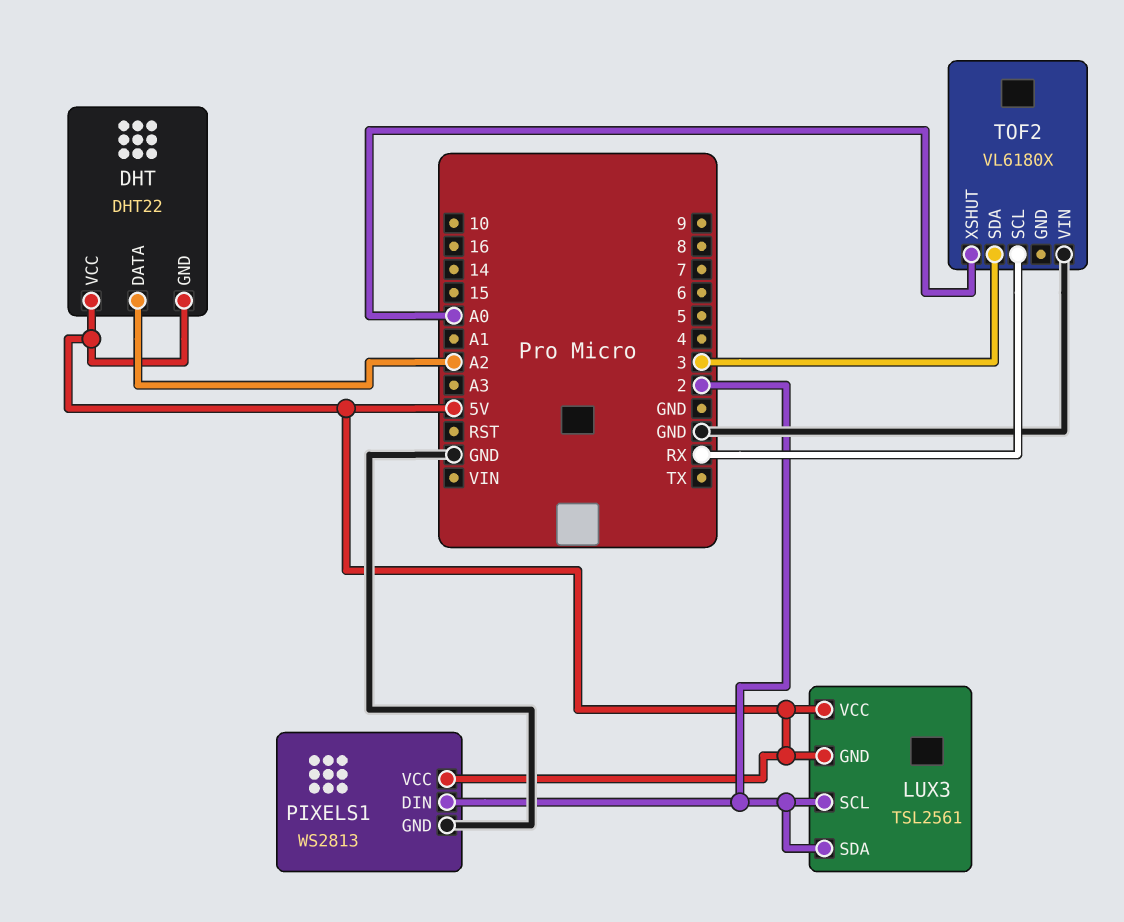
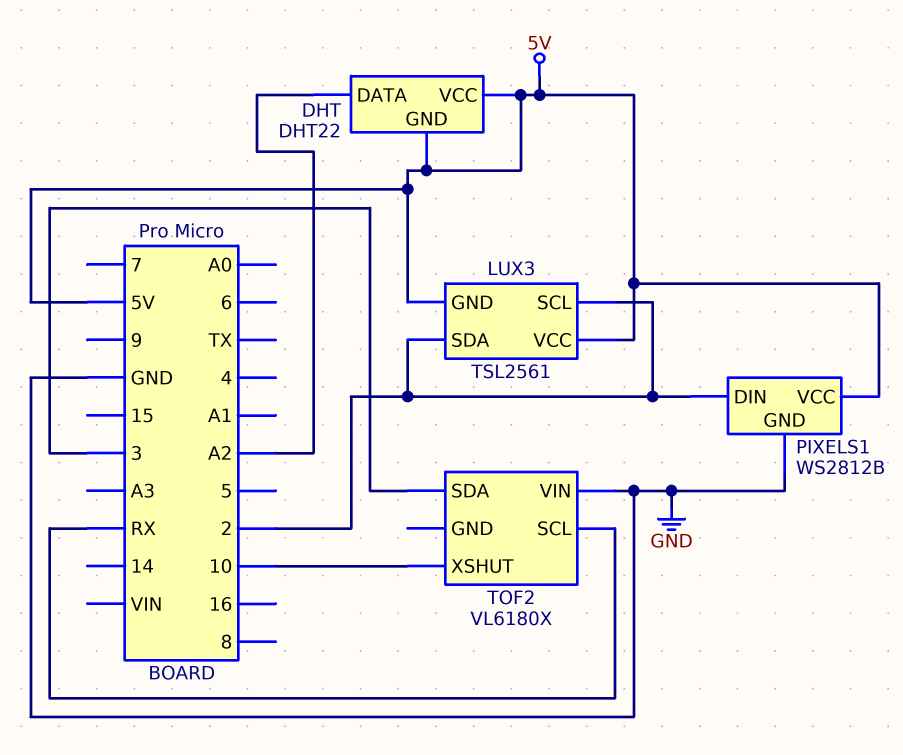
PIXELS1: WS2813 -> WS2812B
TOF2 pin XSHUT: A0 -> 10

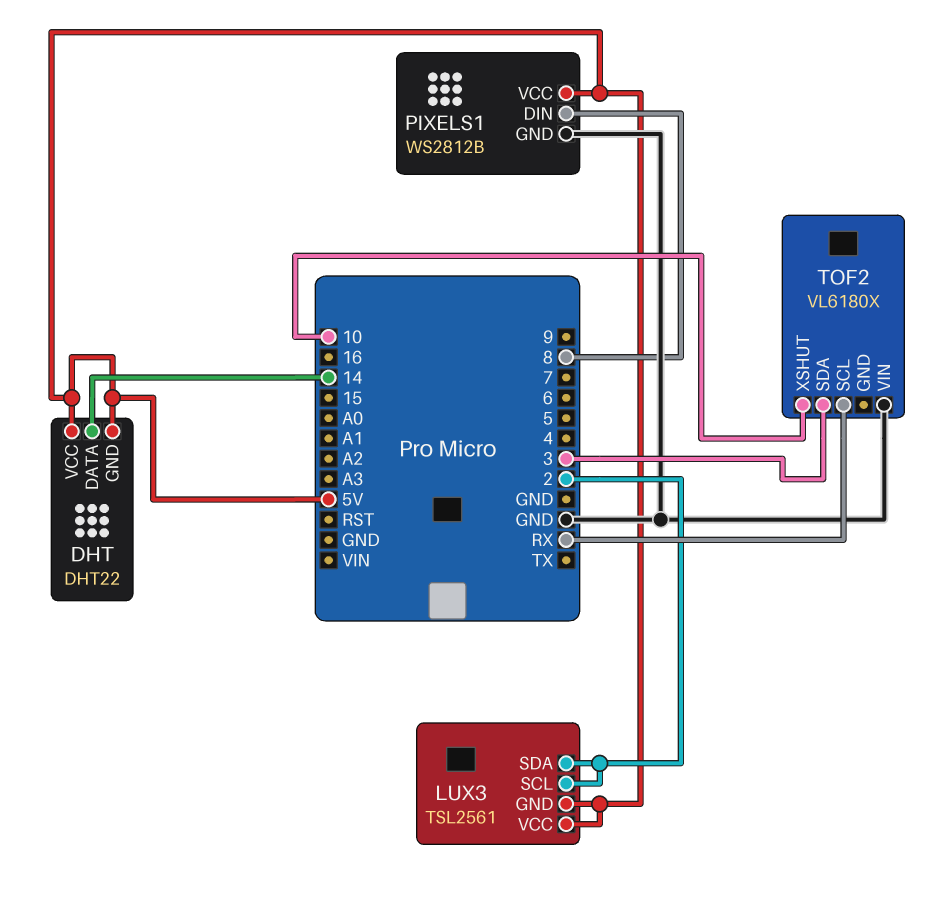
DHT pin DATA: A2 -> 14
PIXELS1 pin DIN: 2 -> 8

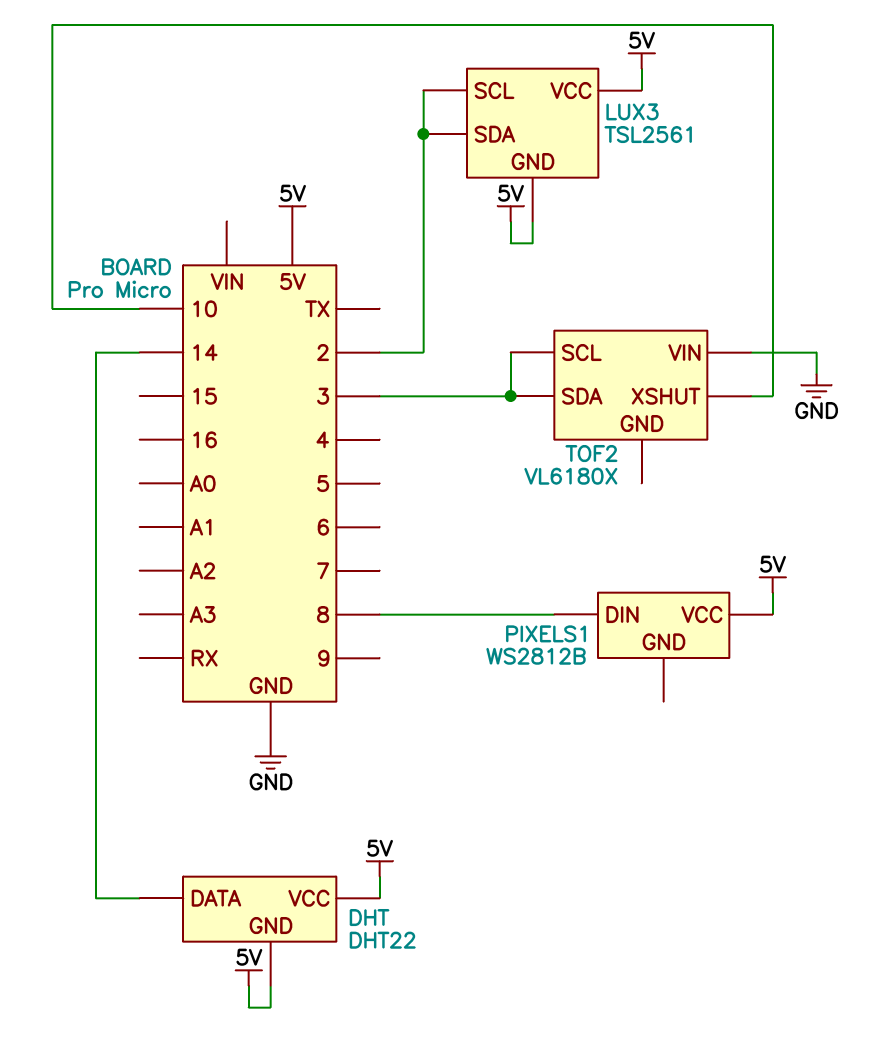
PIXELS1 pin GND: GND -> none
TOF2 pin SCL: RX -> 3

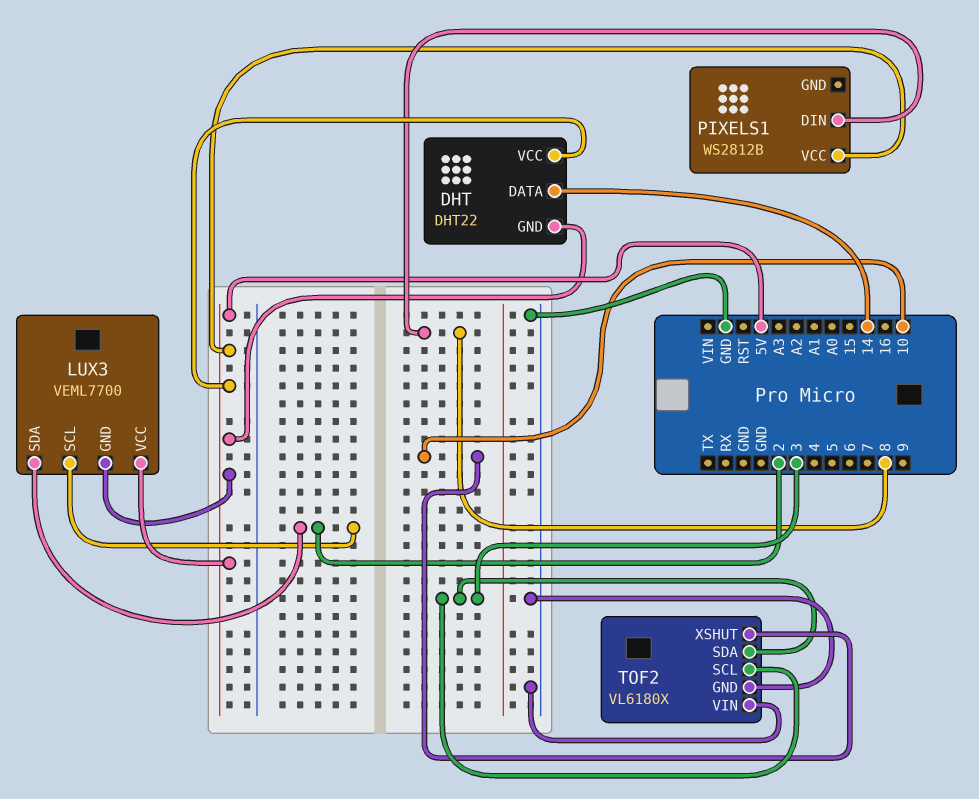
LUX3: TSL2561 -> VEML7700
TOF2 pin GND: none -> GND

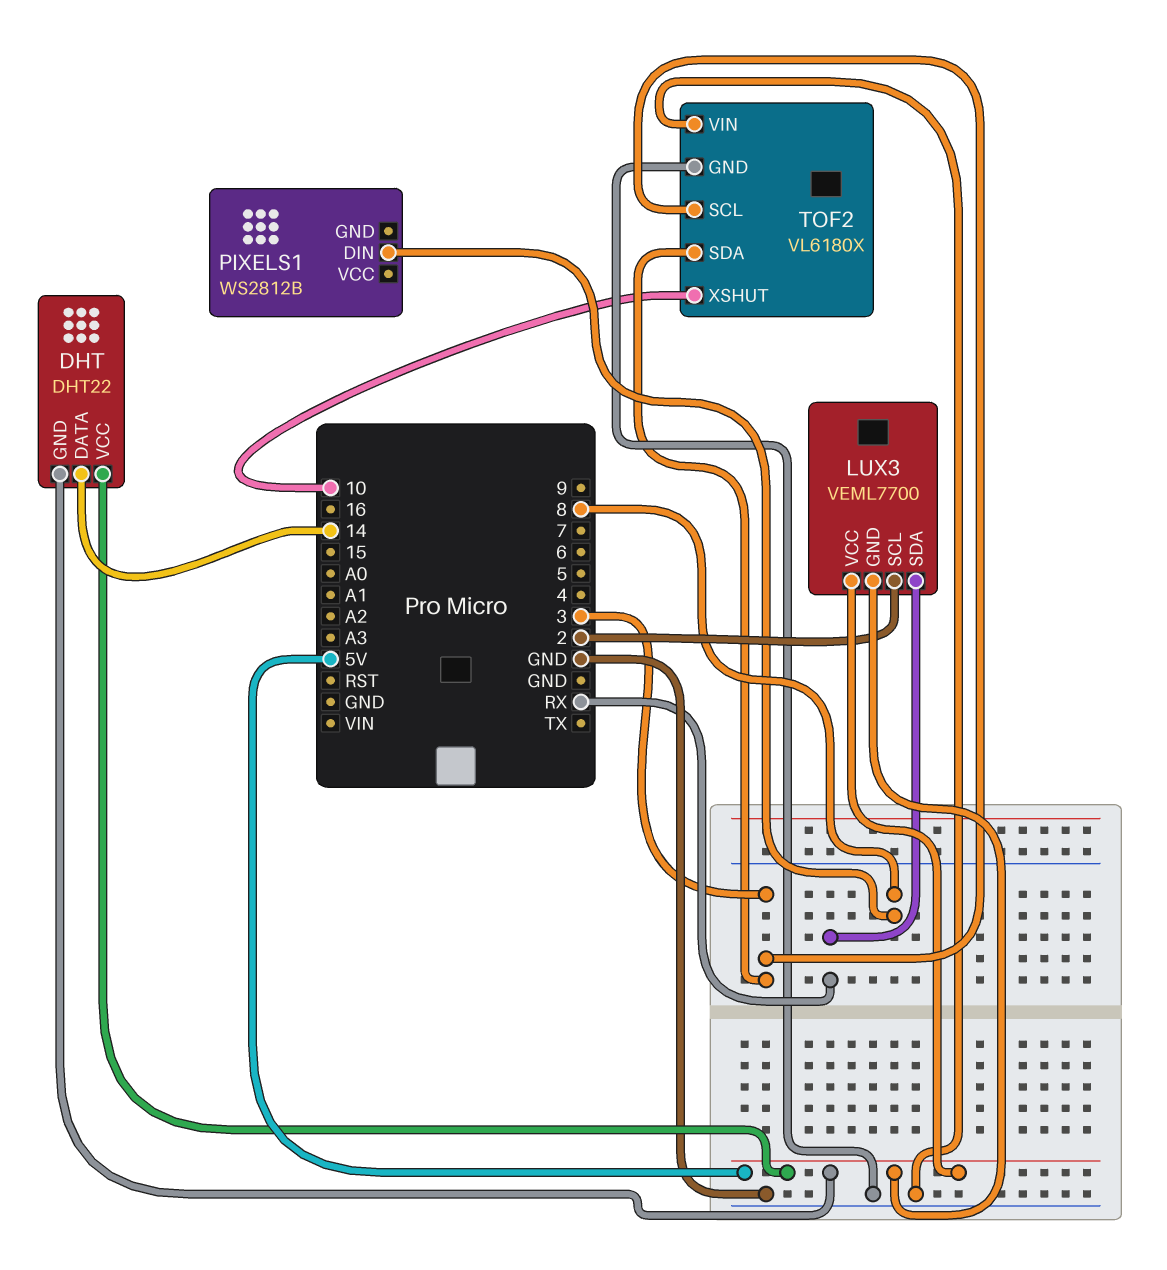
LUX3 pin SDA: 2 -> RX
PIXELS1 pin VCC: 5V -> none

